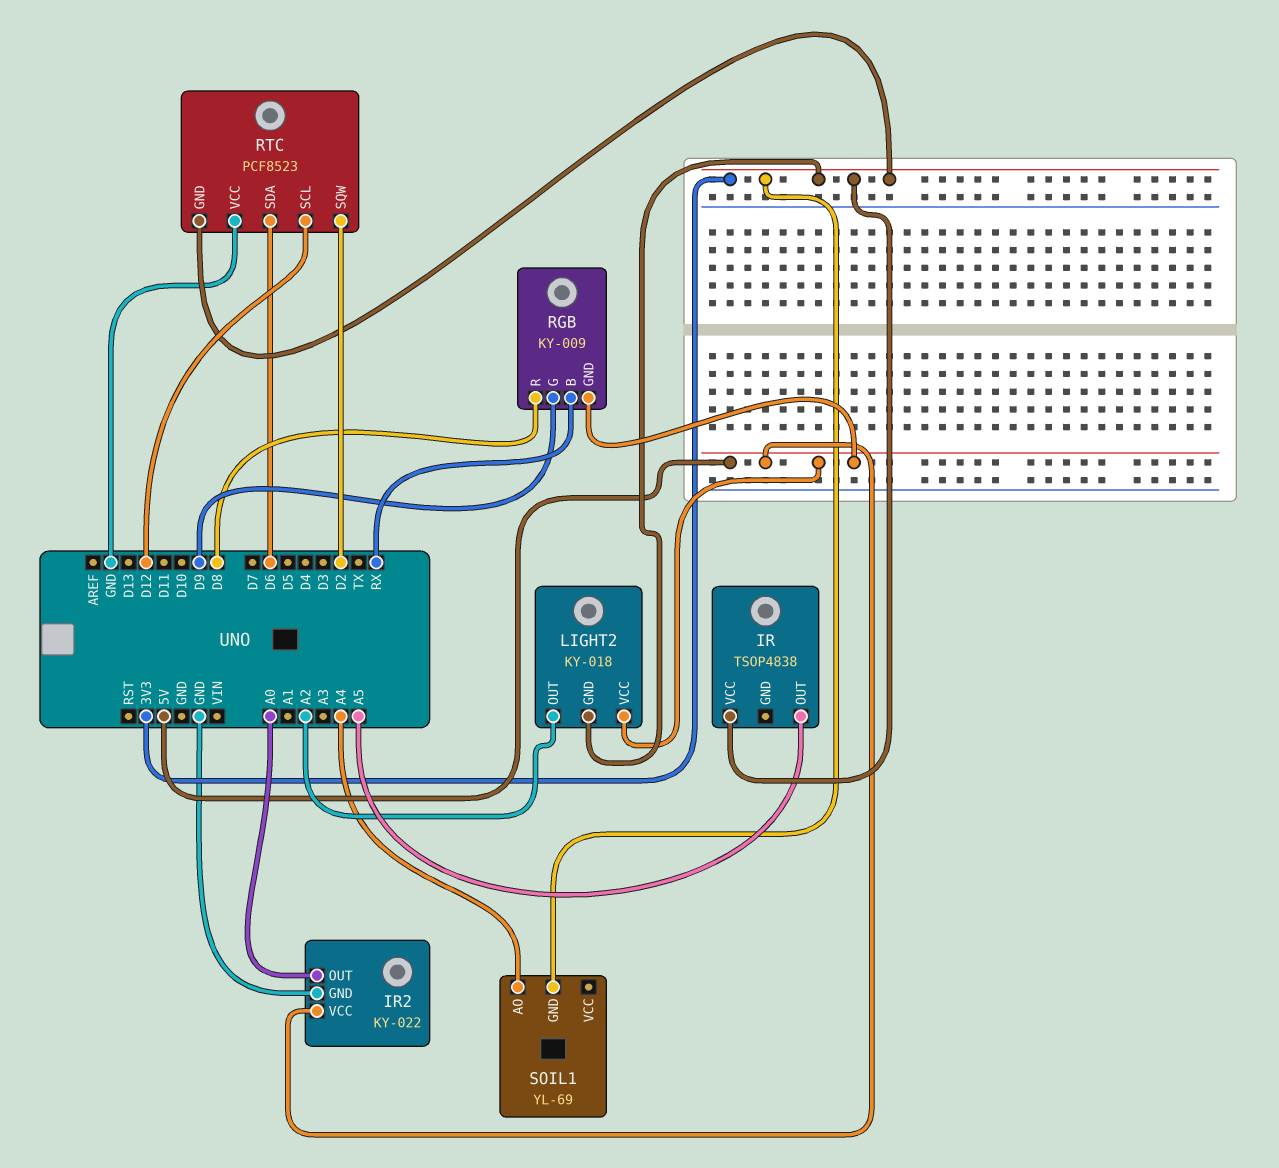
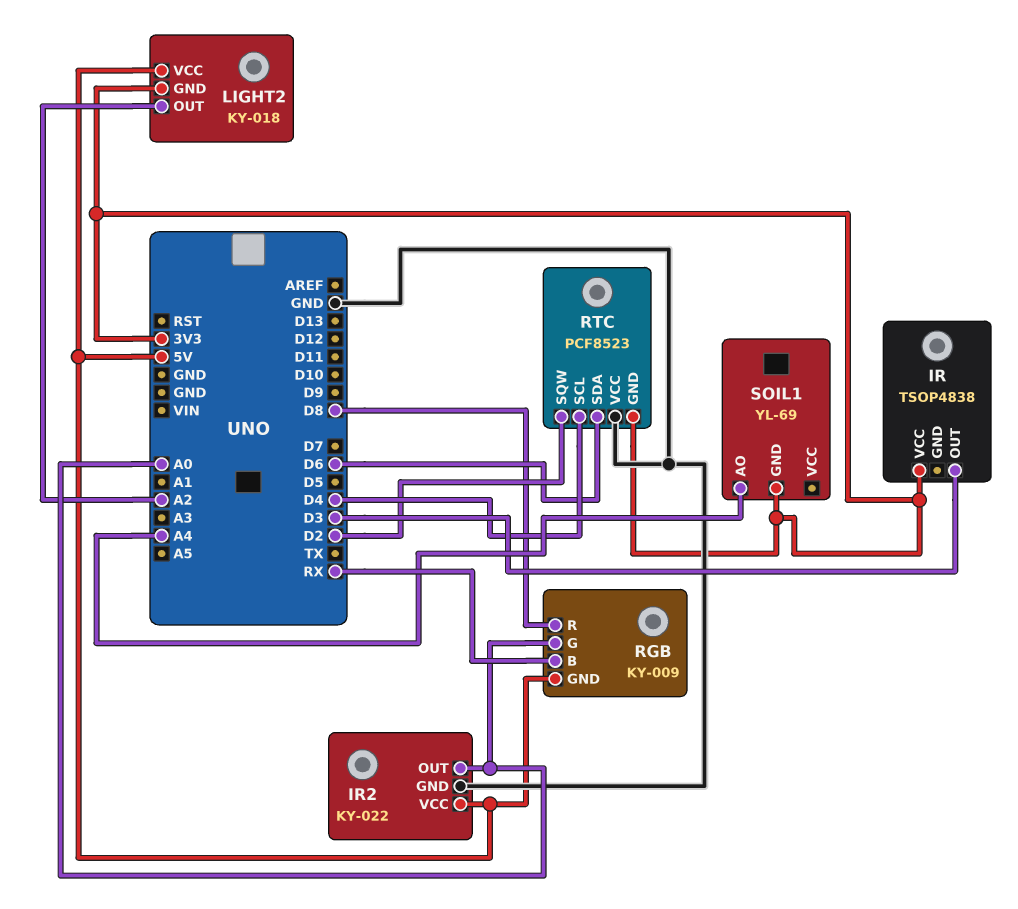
IR pin OUT: A5 -> D3
RGB pin G: D9 -> A0
RTC pin SCL: D12 -> D4

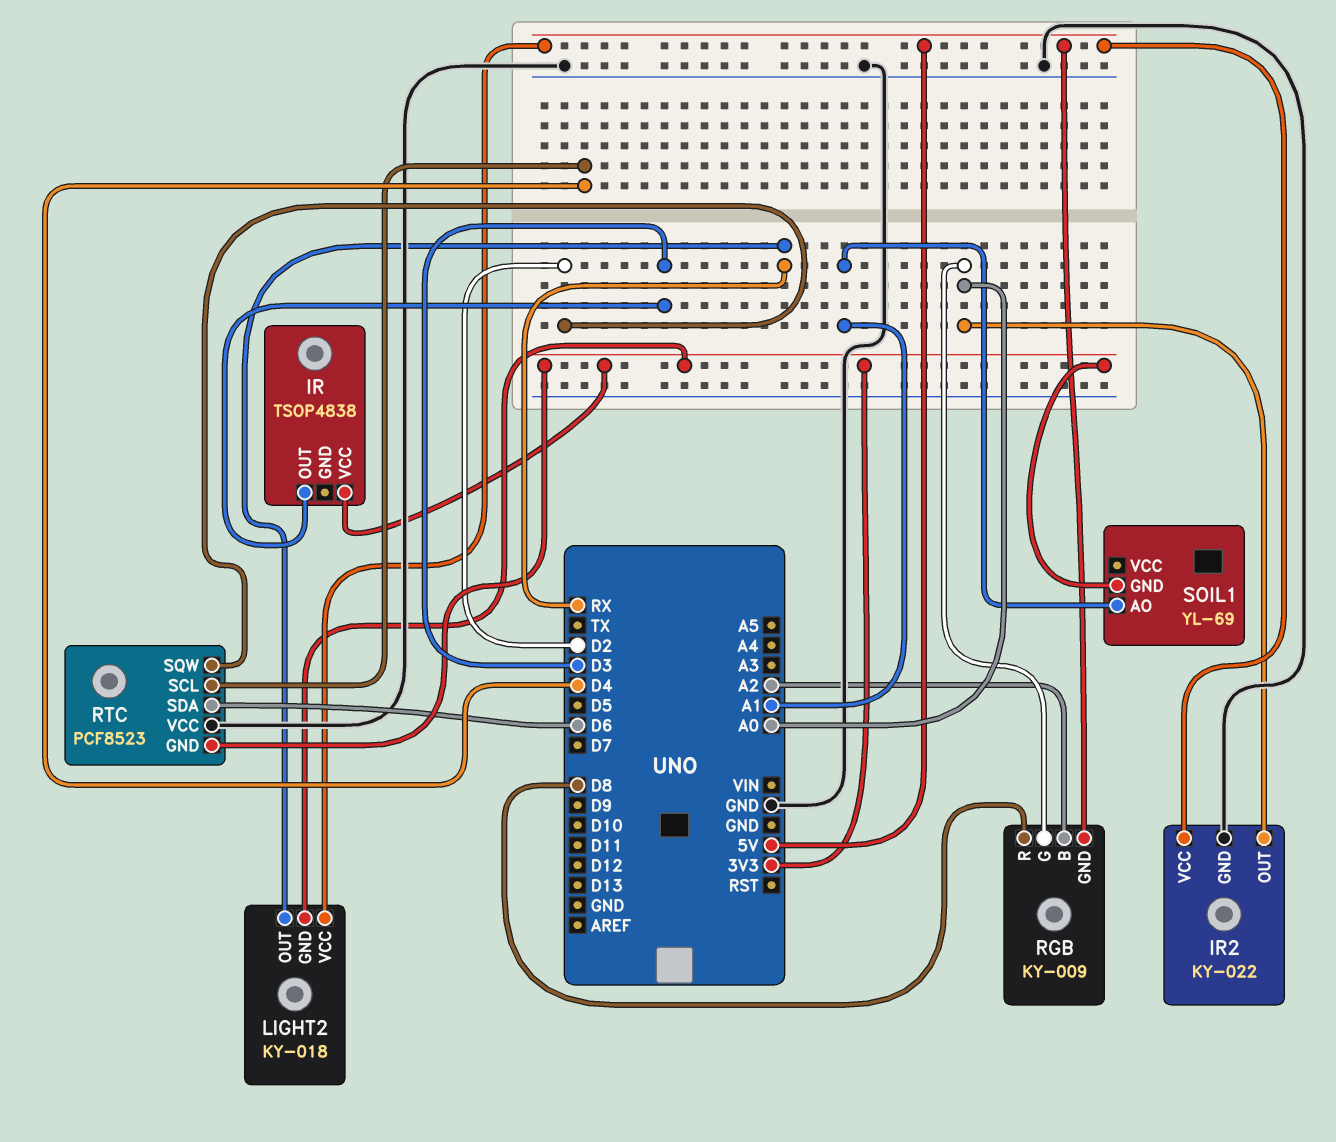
LIGHT2 pin OUT: A2 -> RX
RGB pin B: RX -> A2
SOIL1 pin AO: A4 -> A1

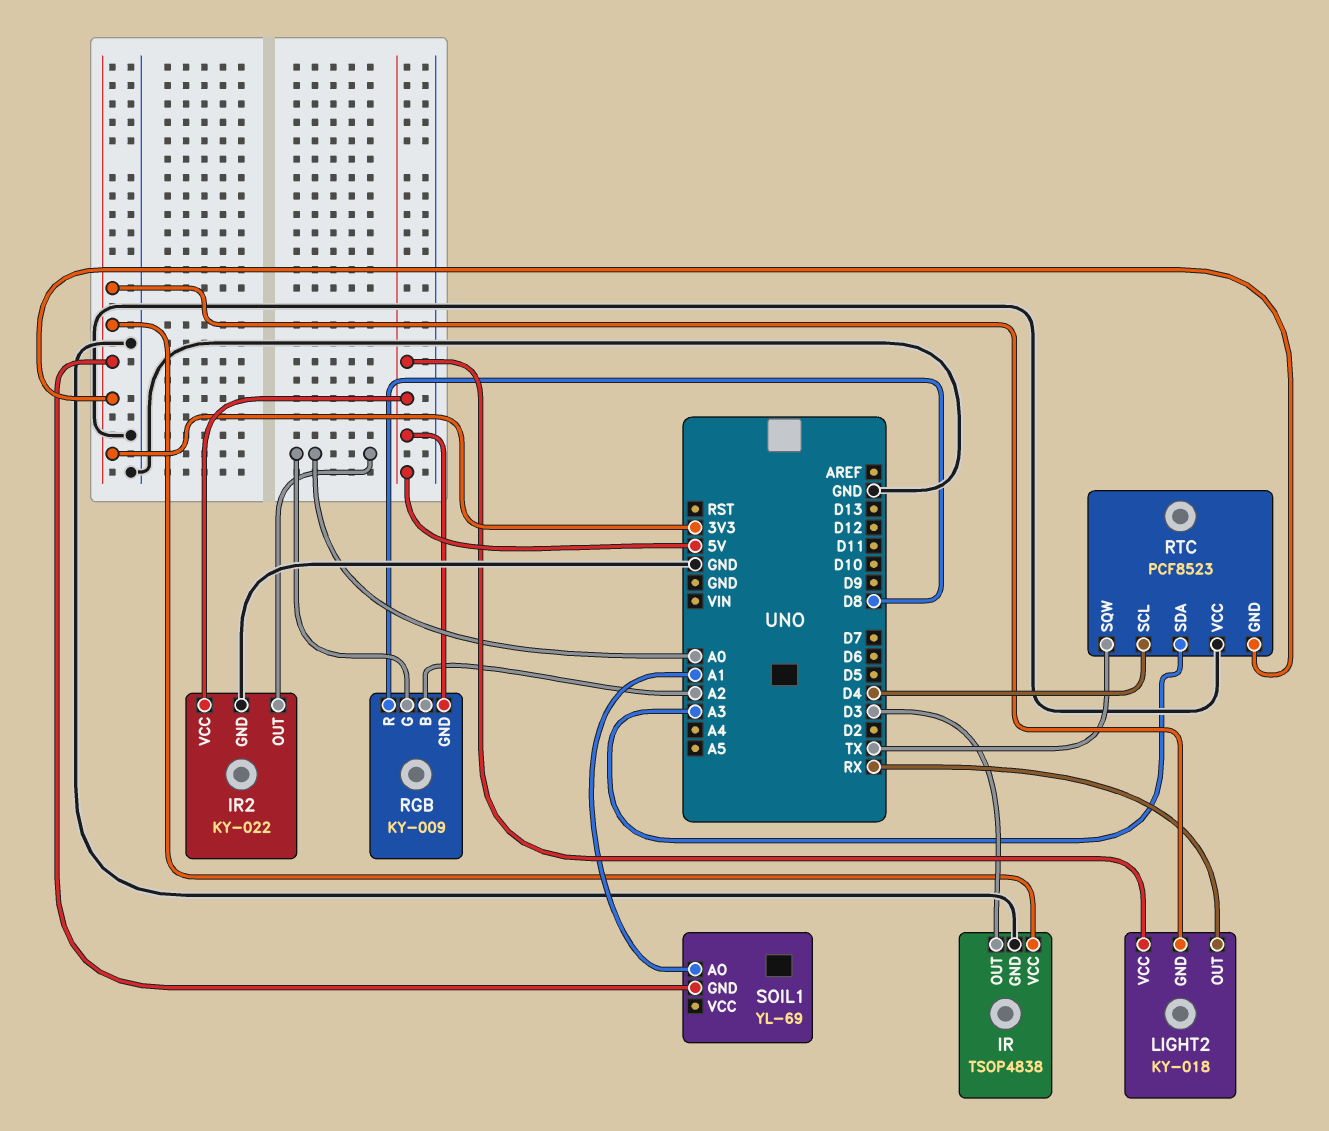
IR pin GND: none -> GND
RTC pin SDA: D6 -> A3
RTC pin SQW: D2 -> TX

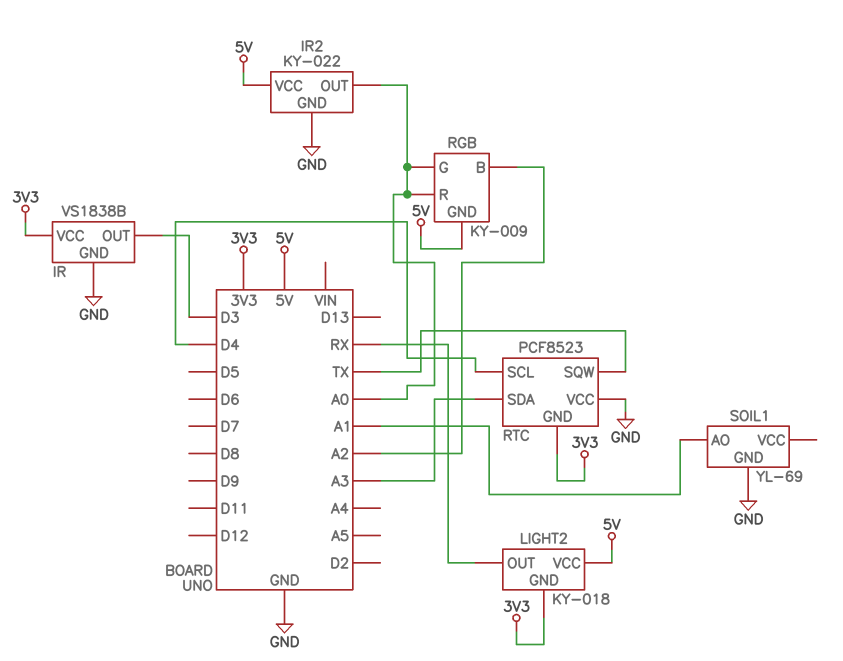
IR: TSOP4838 -> VS1838B
RGB pin R: D8 -> A0
SOIL1 pin GND: 3V3 -> GND

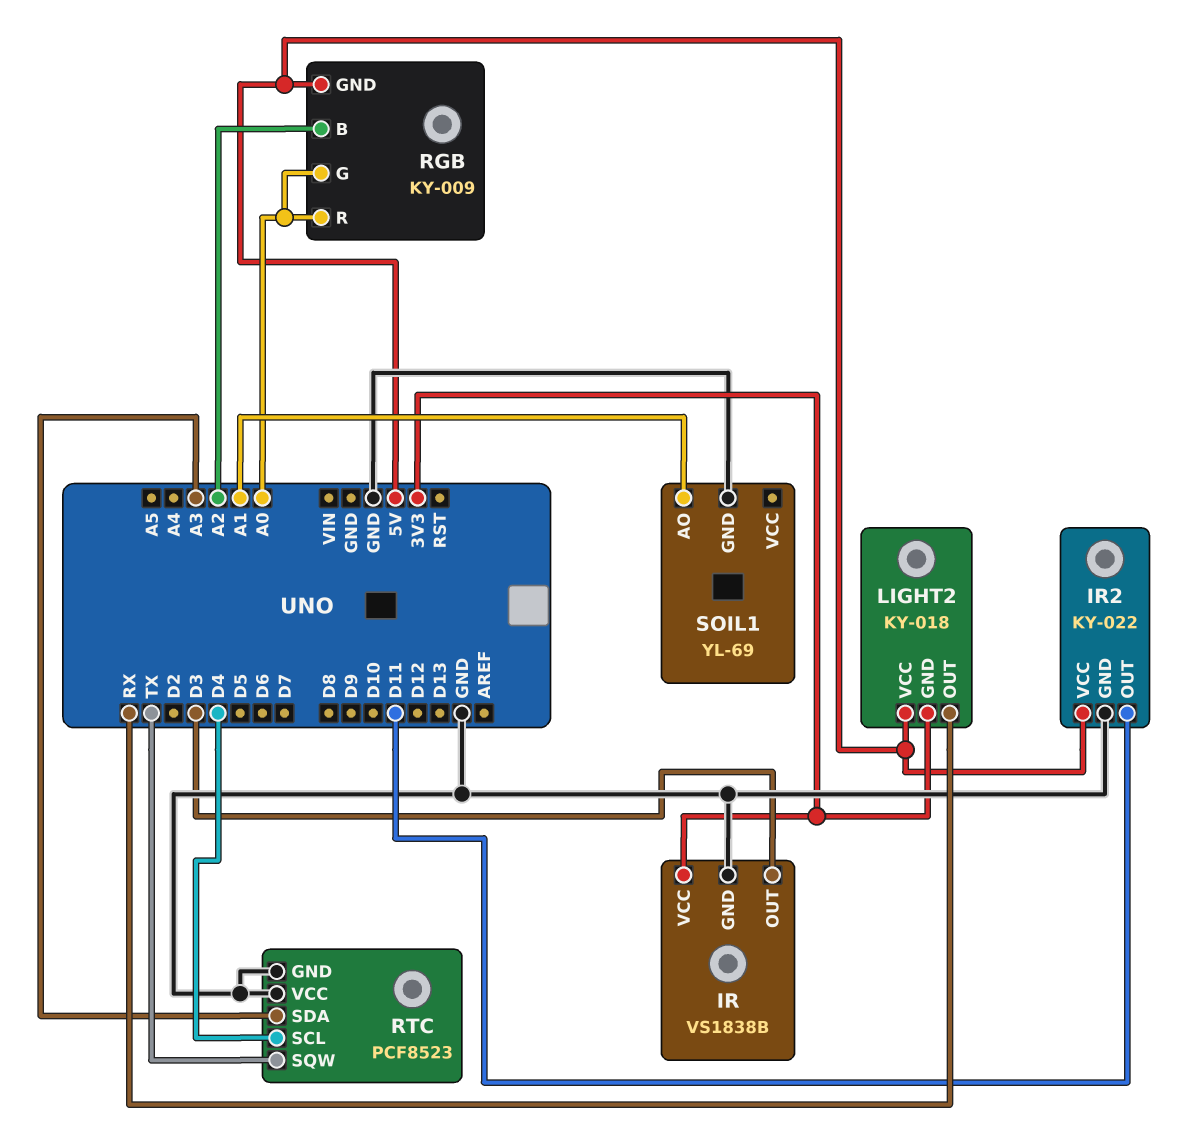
IR2 pin OUT: A0 -> D11
RTC pin GND: 3V3 -> GND

